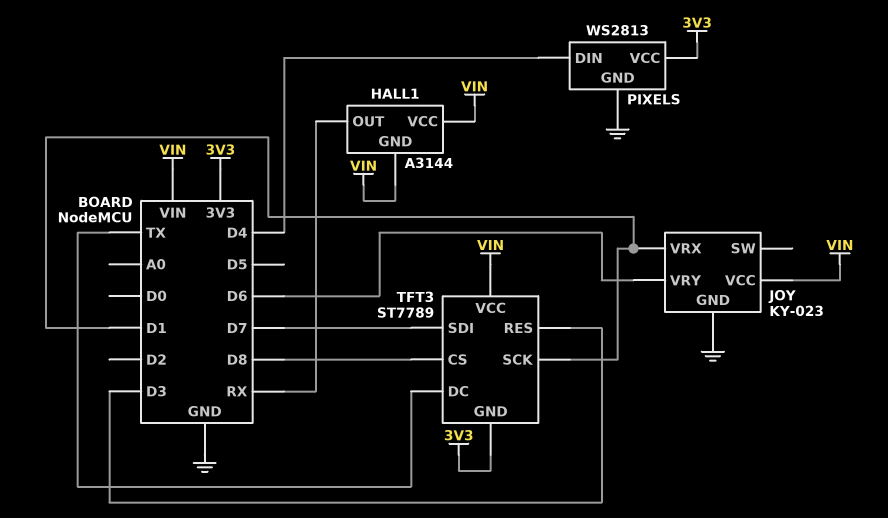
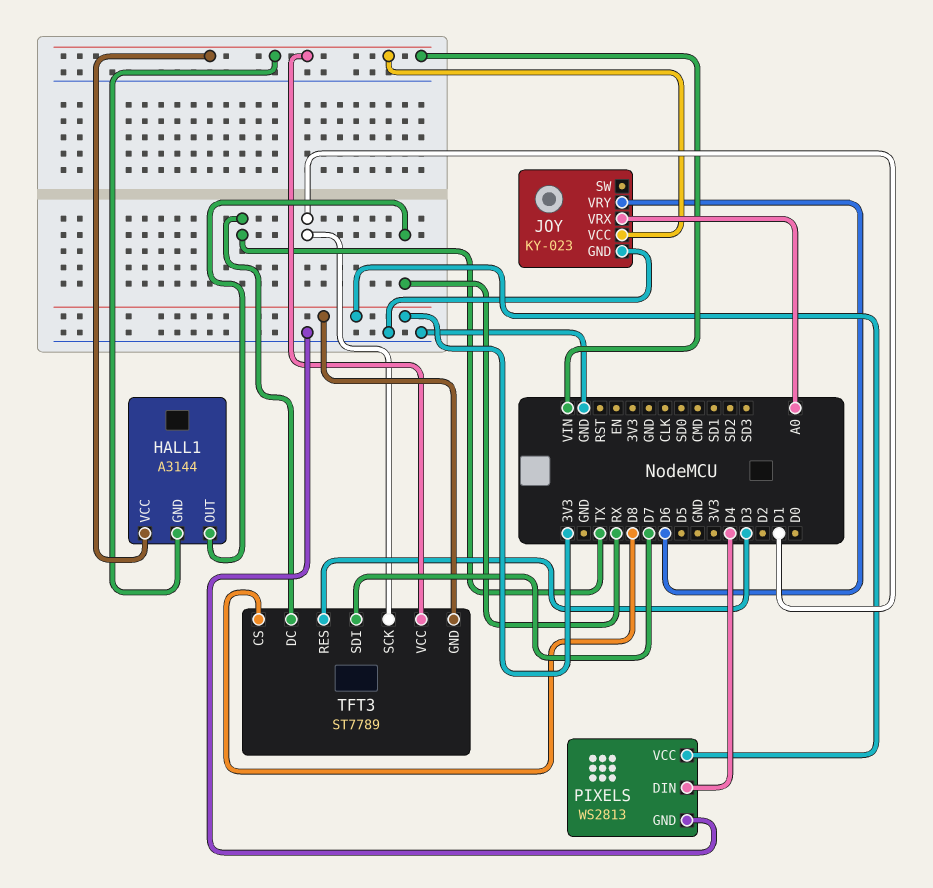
JOY pin VRX: D1 -> A0

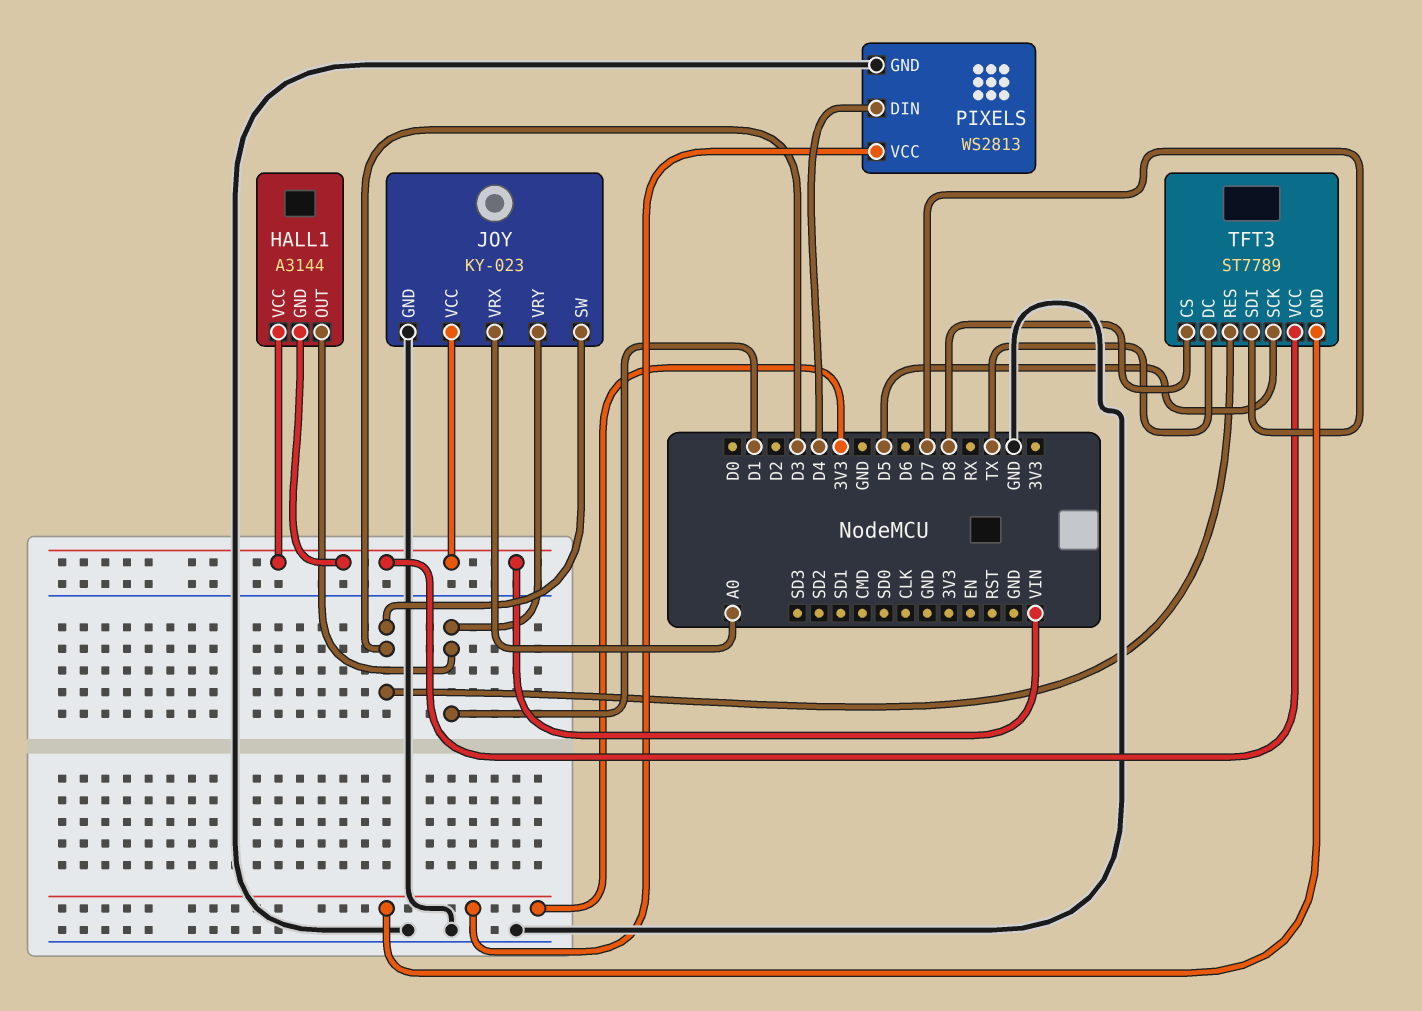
HALL1 pin OUT: RX -> D1
JOY pin SW: none -> D3
JOY pin VRY: D6 -> D1
TFT3 pin SCK: D1 -> D5

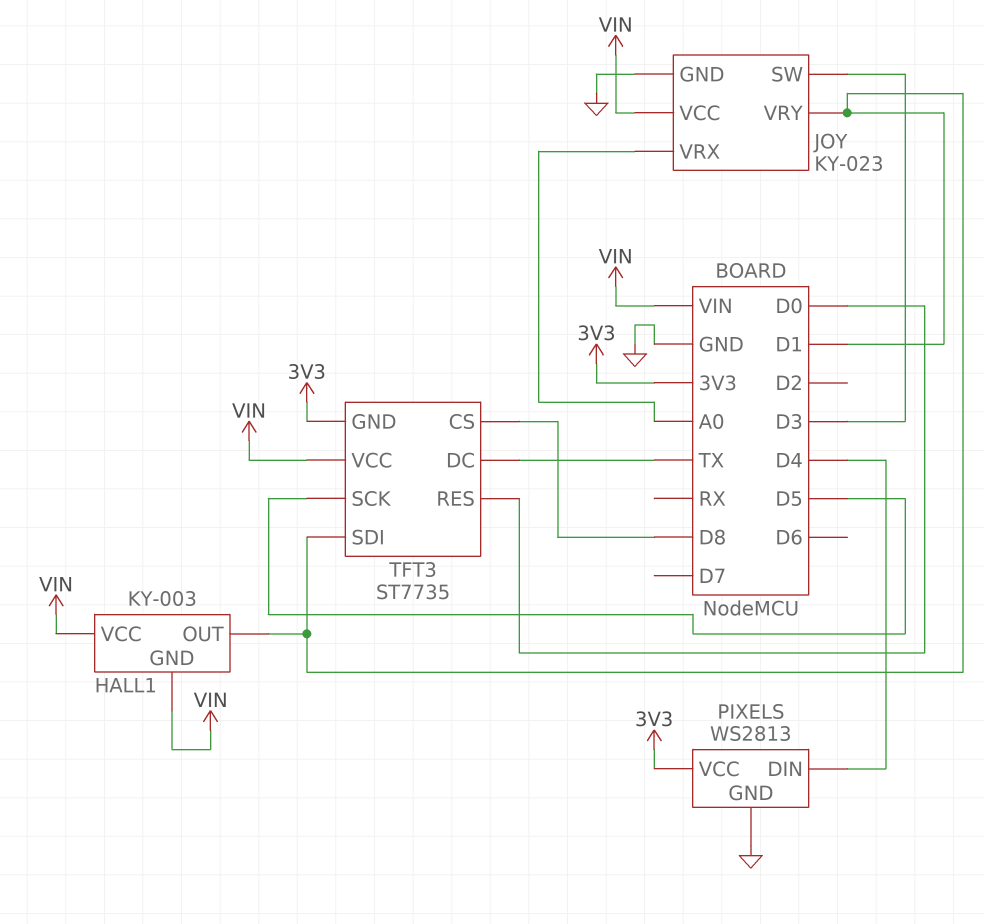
HALL1: A3144 -> KY-003
TFT3: ST7789 -> ST7735
TFT3 pin RES: D3 -> D0
TFT3 pin SDI: D7 -> D1

